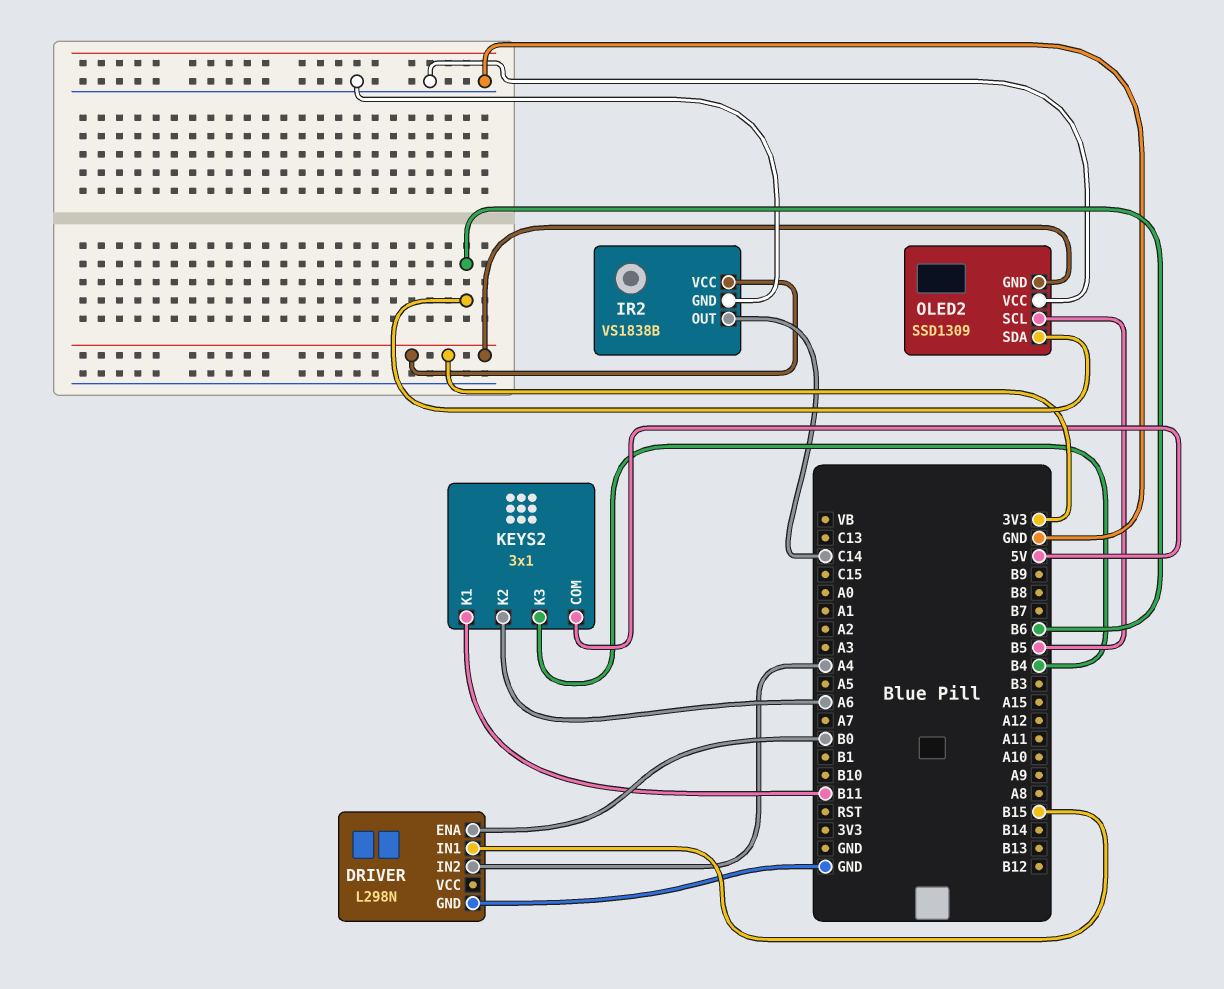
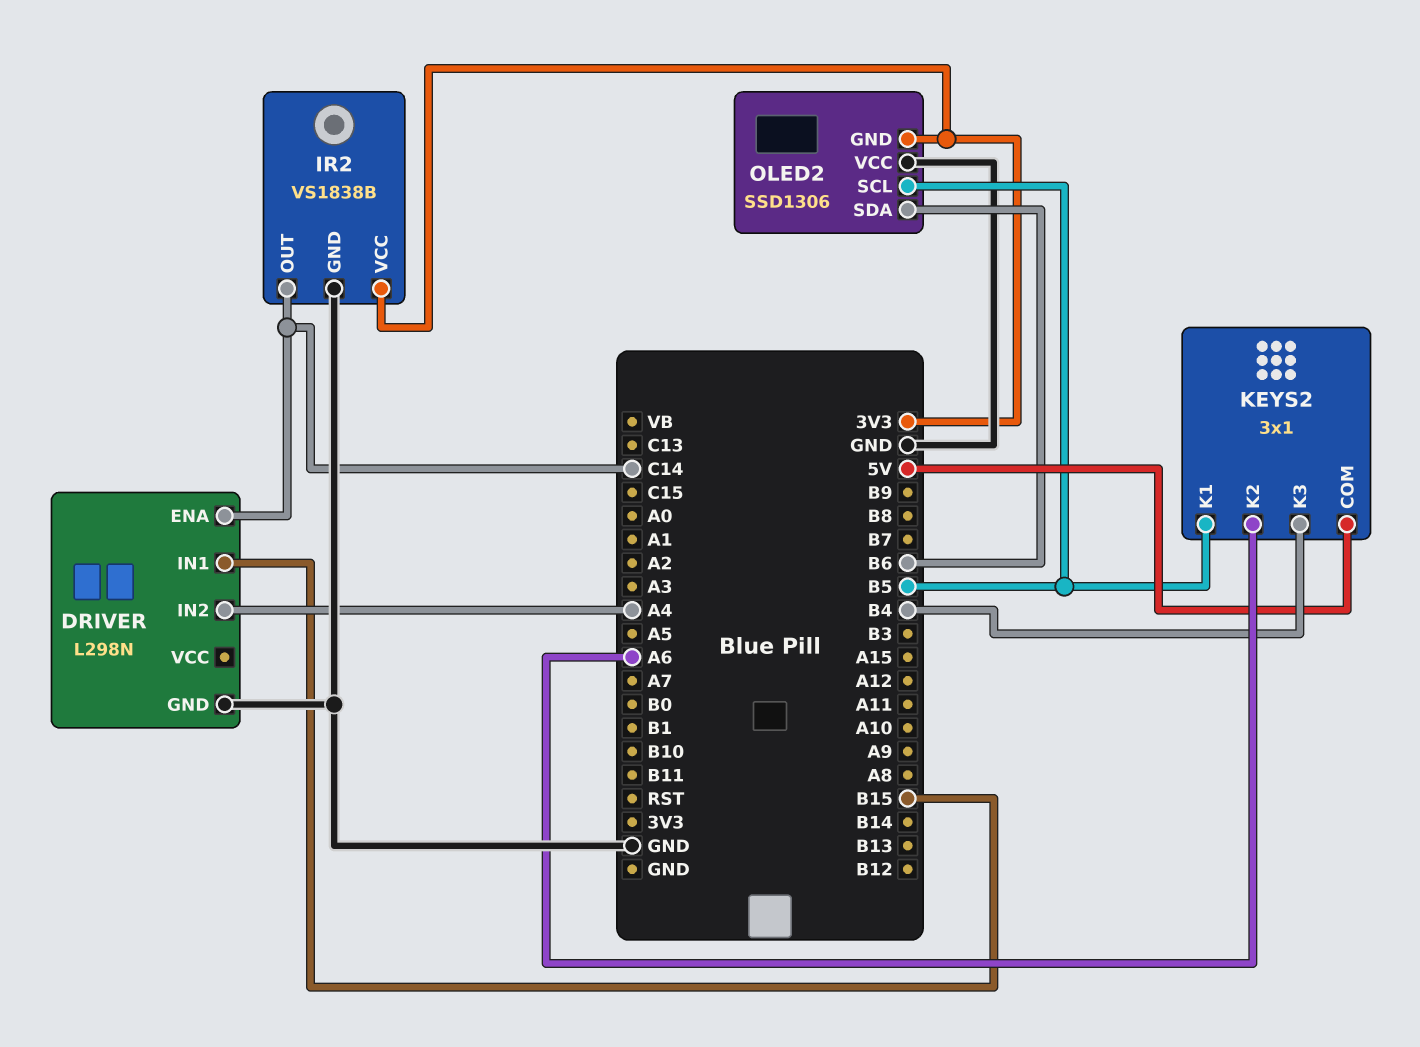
DRIVER pin ENA: B0 -> C14
KEYS2 pin K1: B11 -> B5
OLED2: SSD1309 -> SSD1306

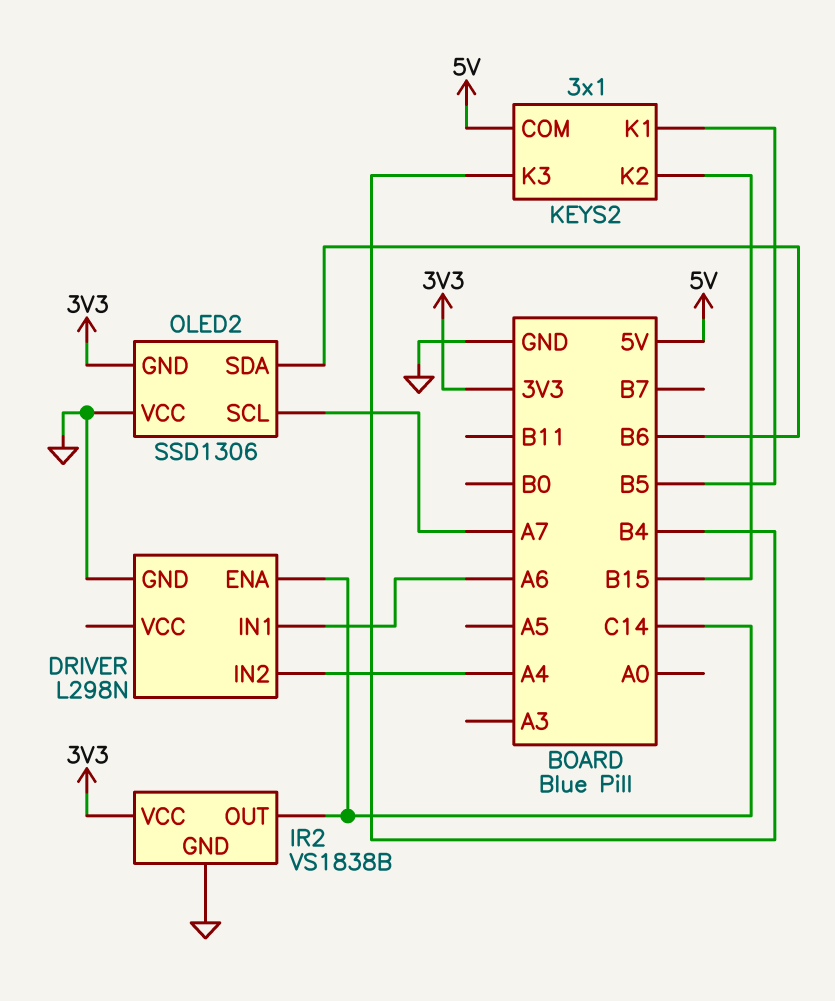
DRIVER pin IN1: B15 -> A6
KEYS2 pin K2: A6 -> B15
OLED2 pin SCL: B5 -> A7

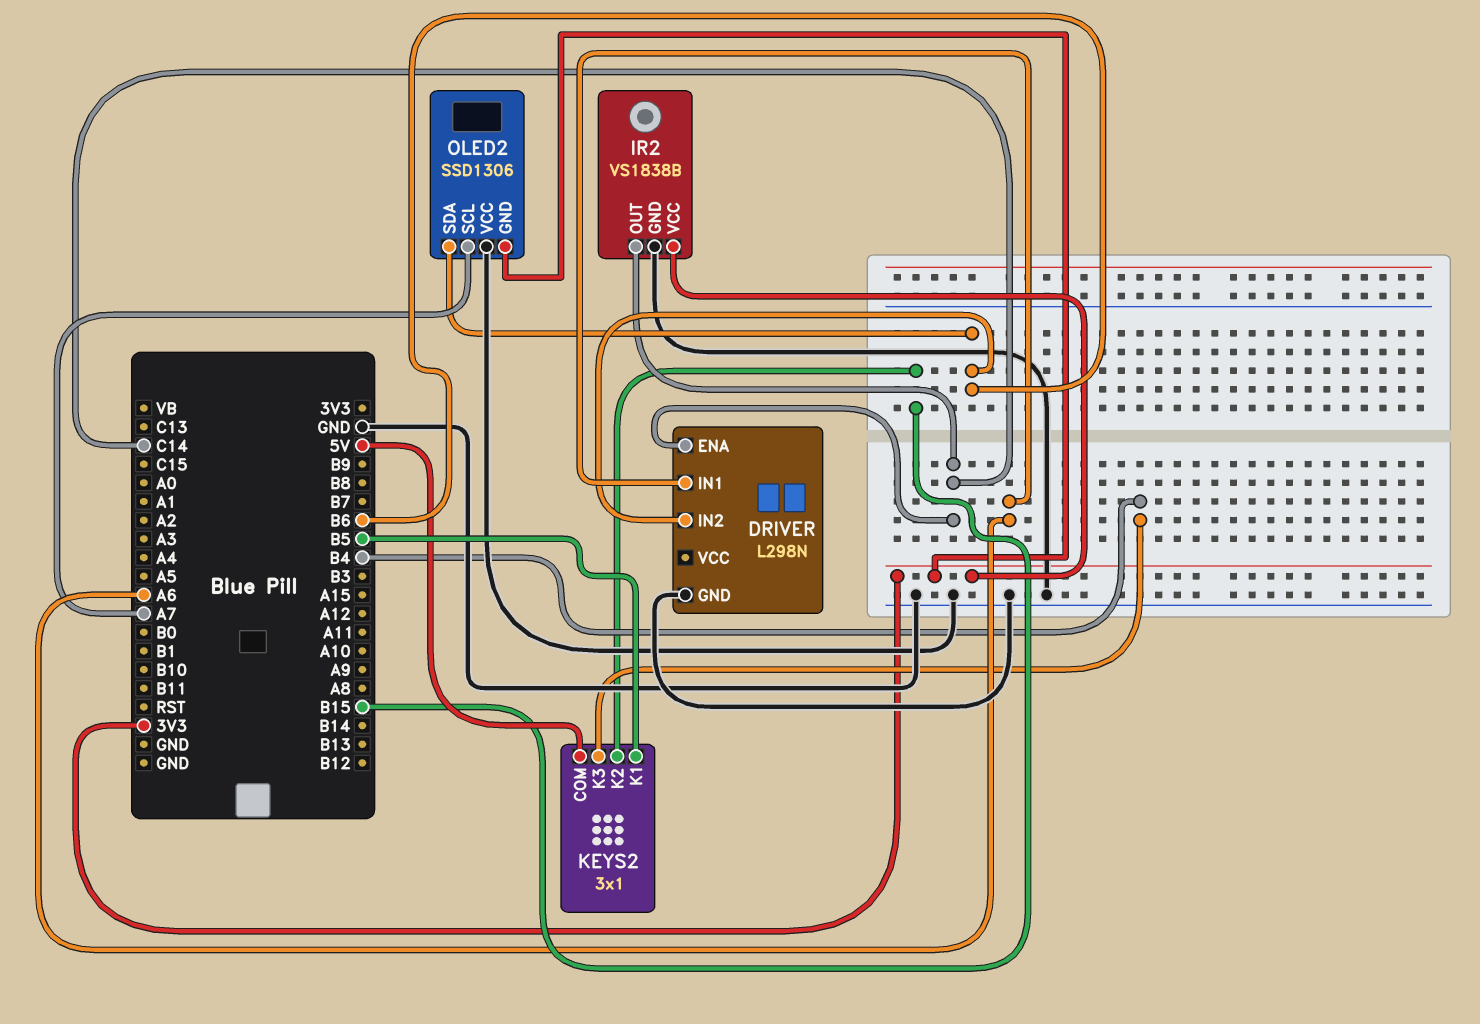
DRIVER pin IN2: A4 -> B6

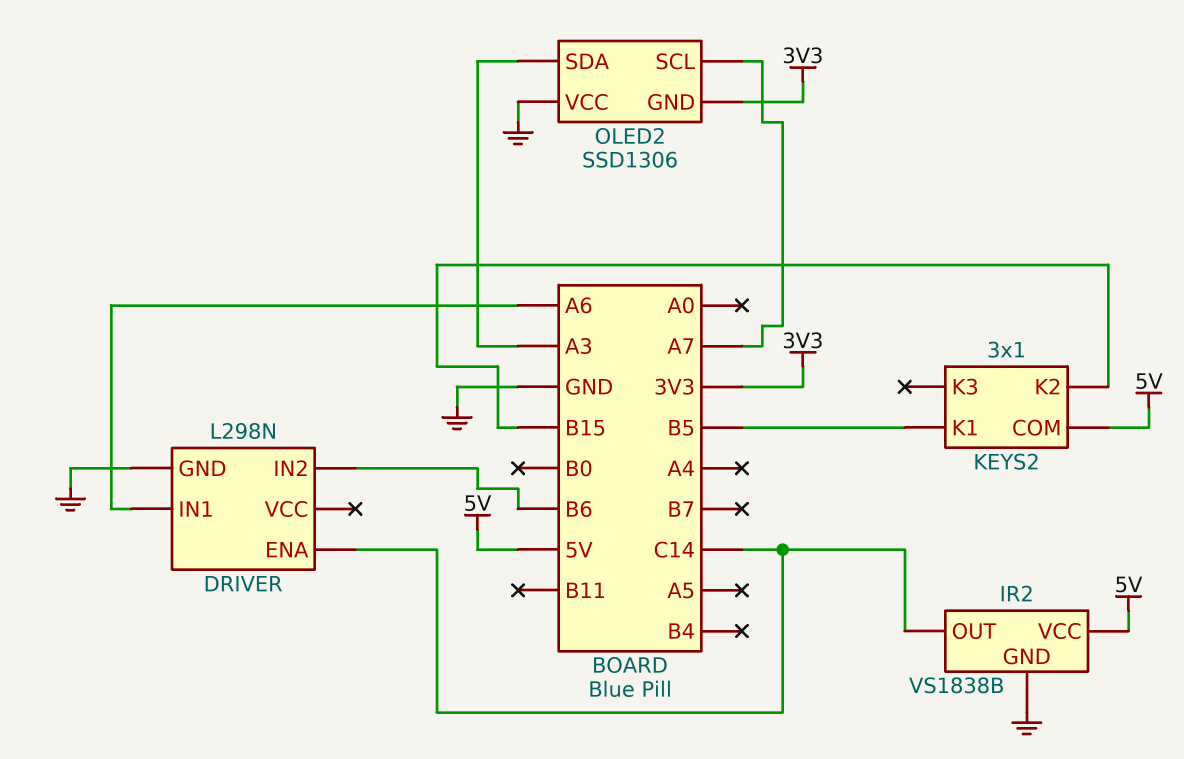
IR2 pin VCC: 3V3 -> 5V
KEYS2 pin K3: B4 -> none
OLED2 pin SDA: B6 -> A3

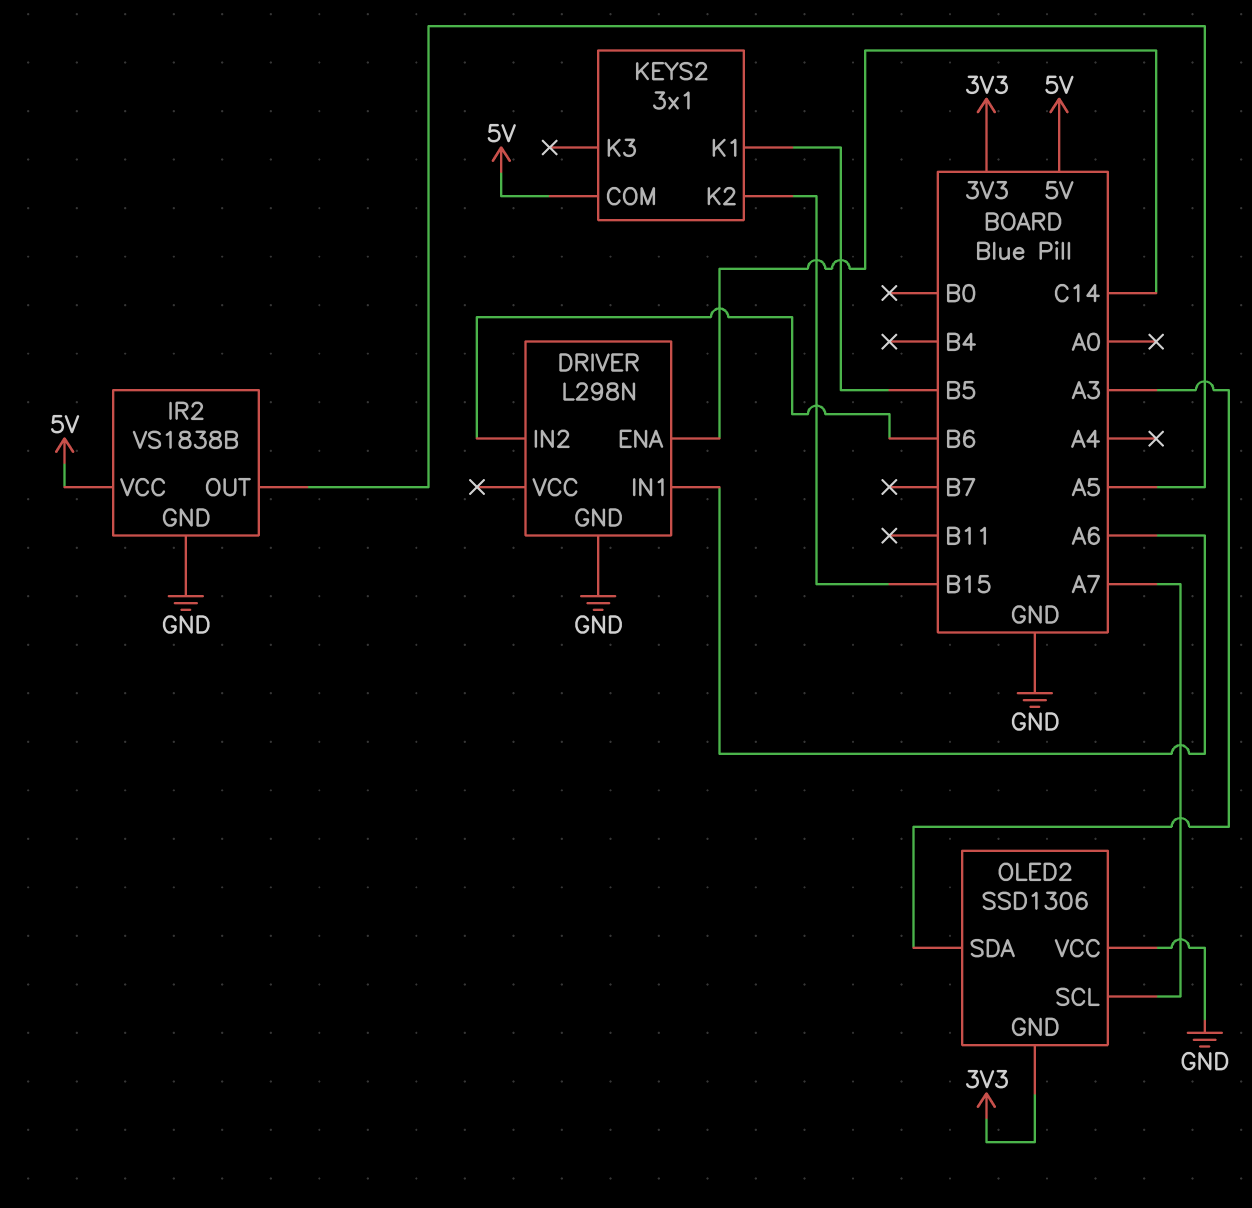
IR2 pin OUT: C14 -> A5

